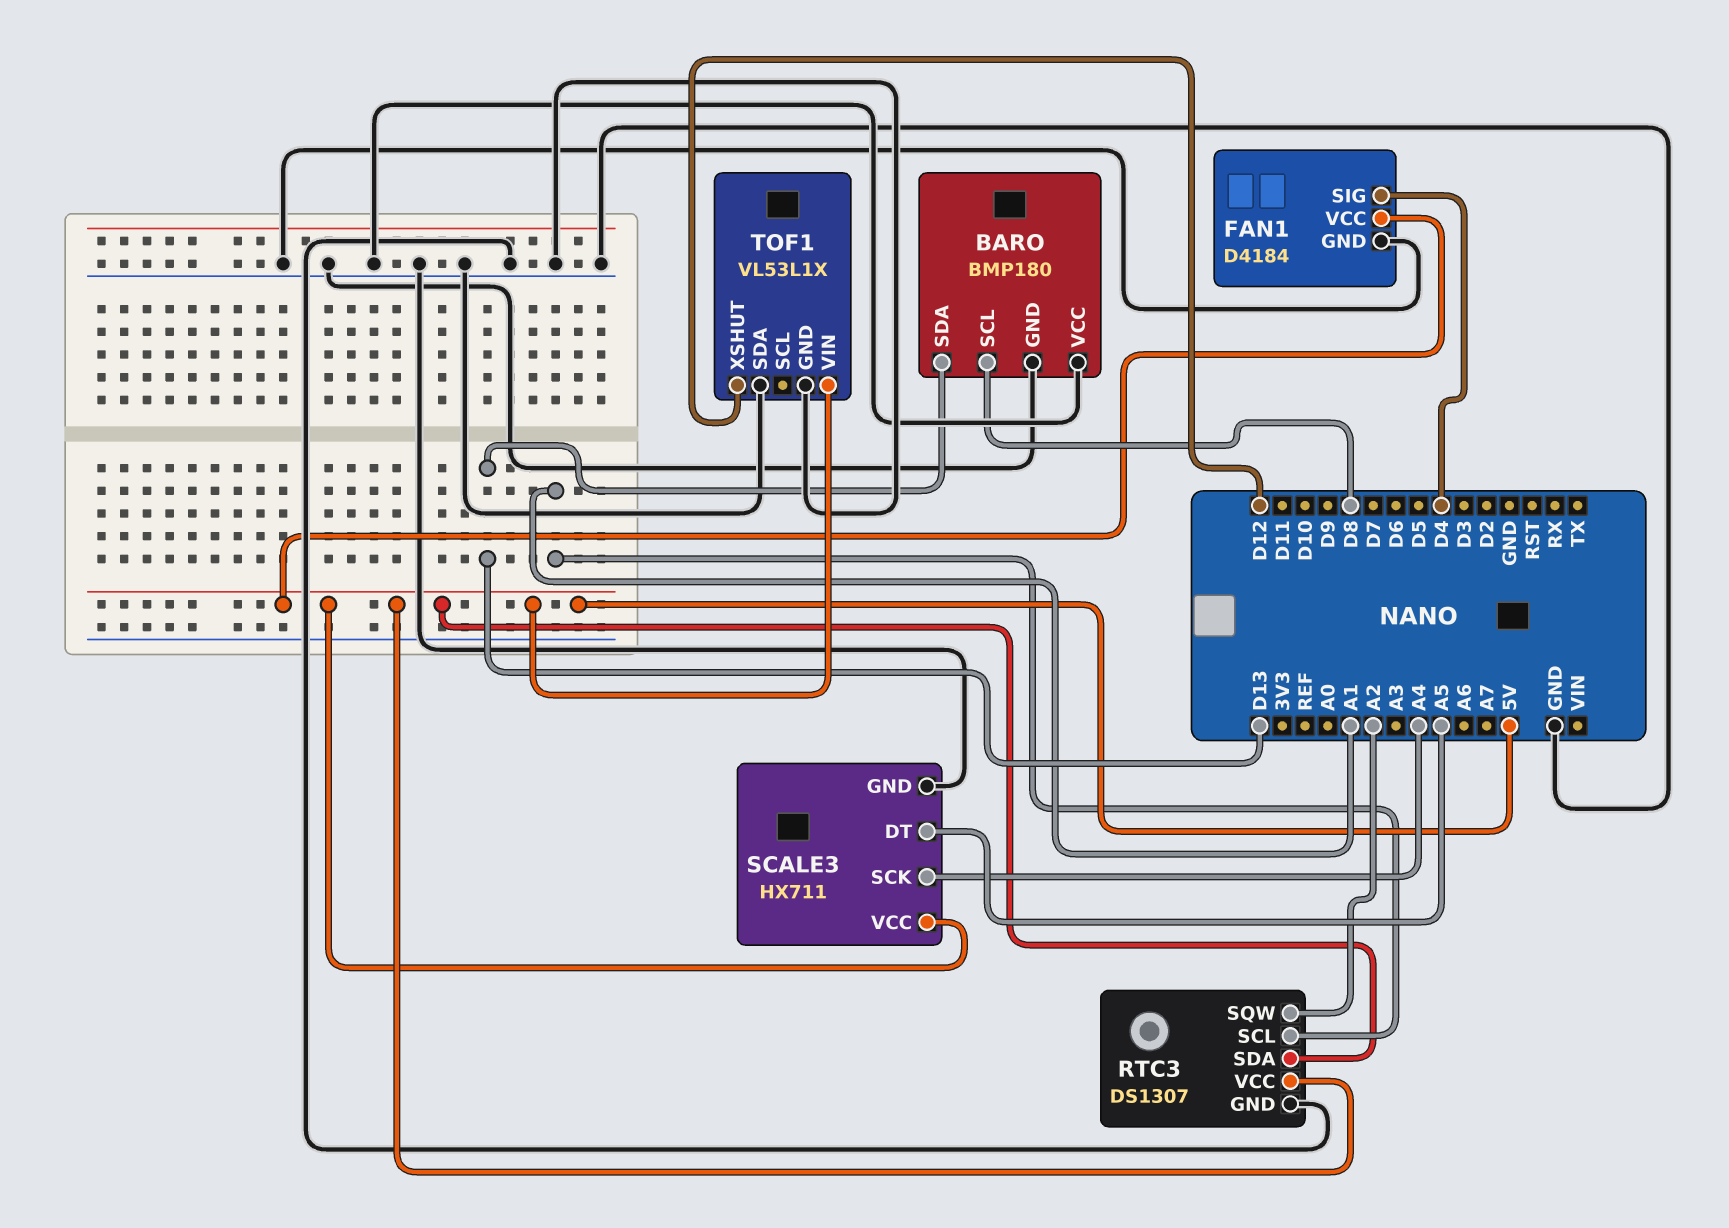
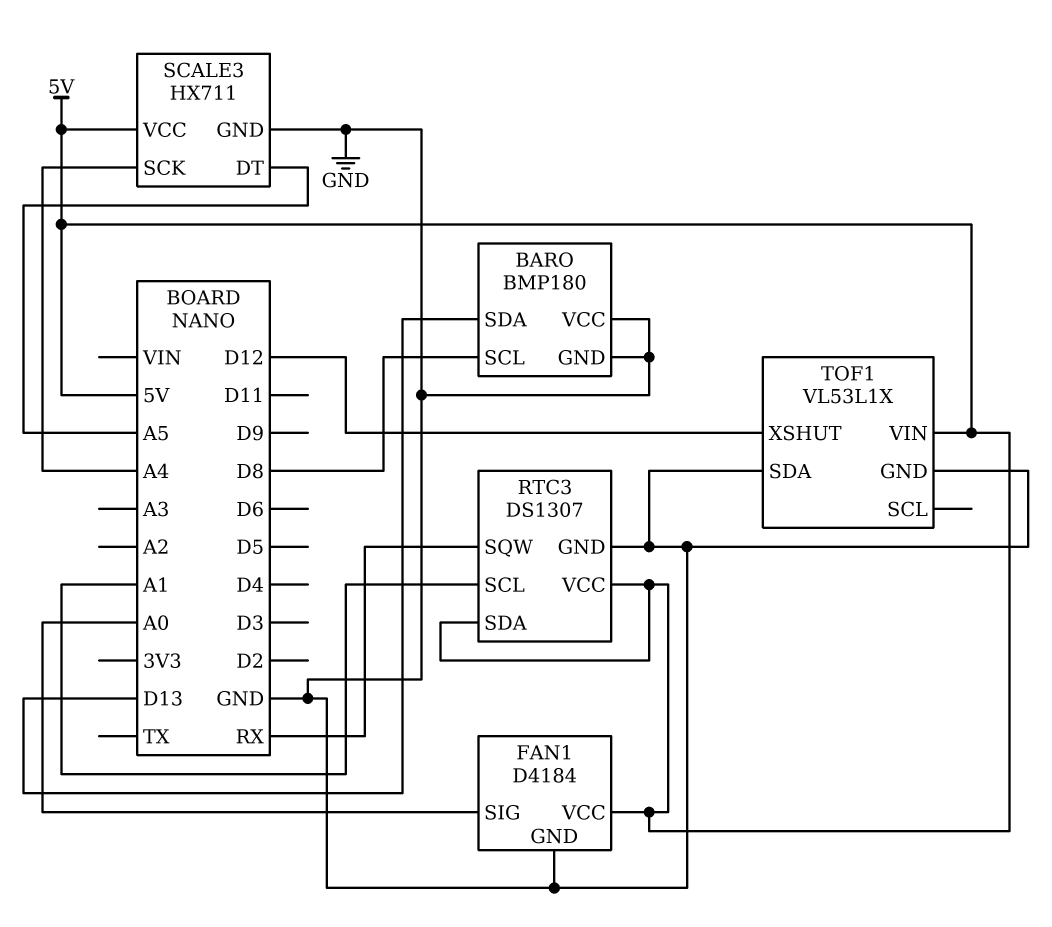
FAN1 pin SIG: D4 -> A0
RTC3 pin SQW: A2 -> RX

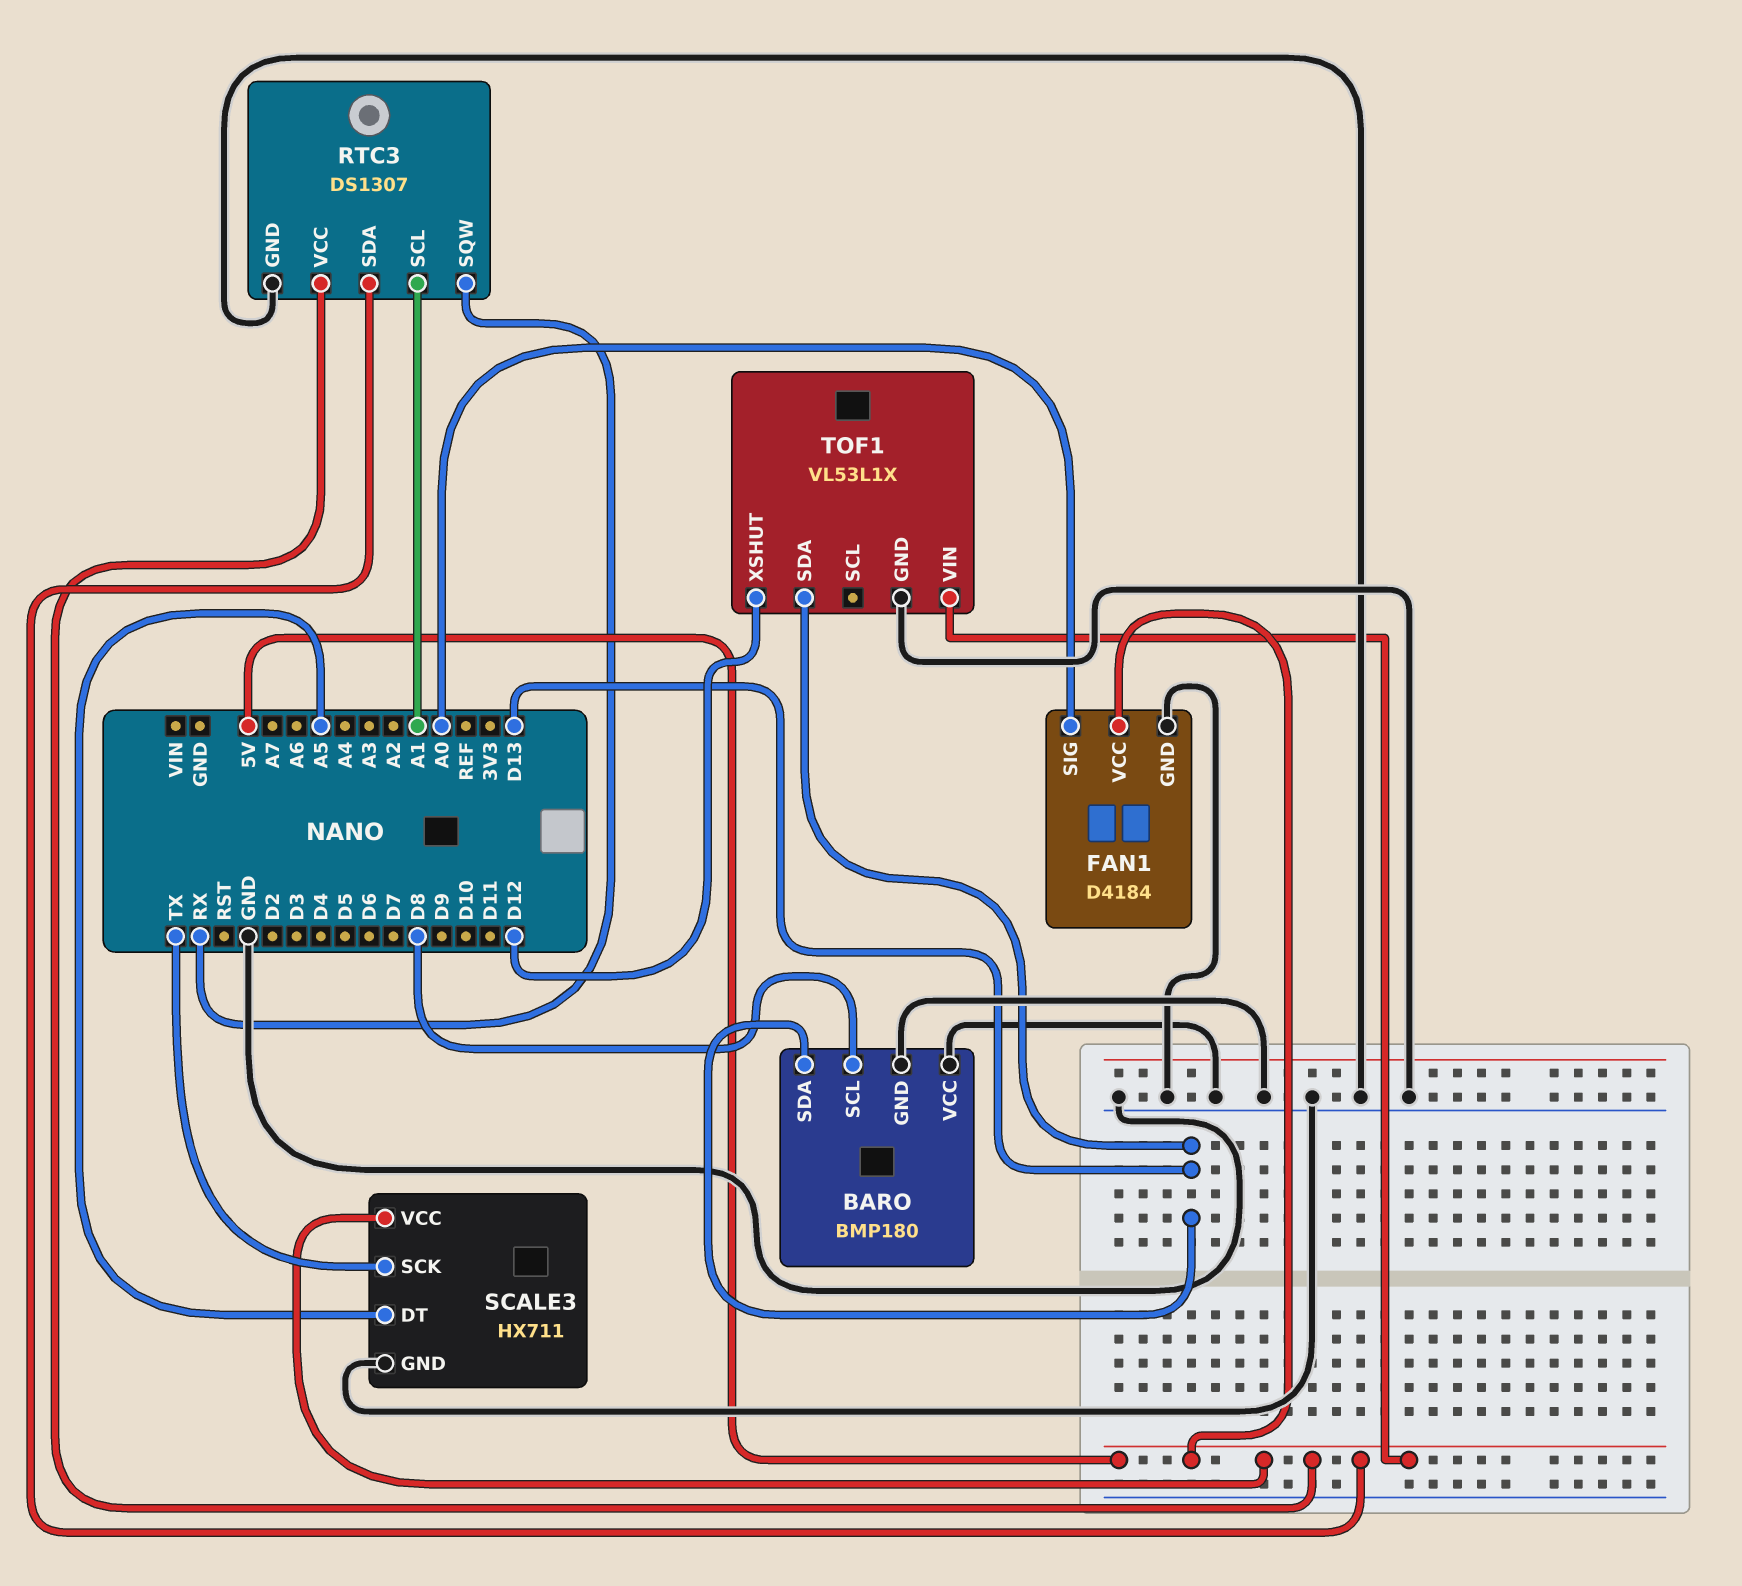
SCALE3 pin SCK: A4 -> TX
TOF1 pin SDA: GND -> D13

